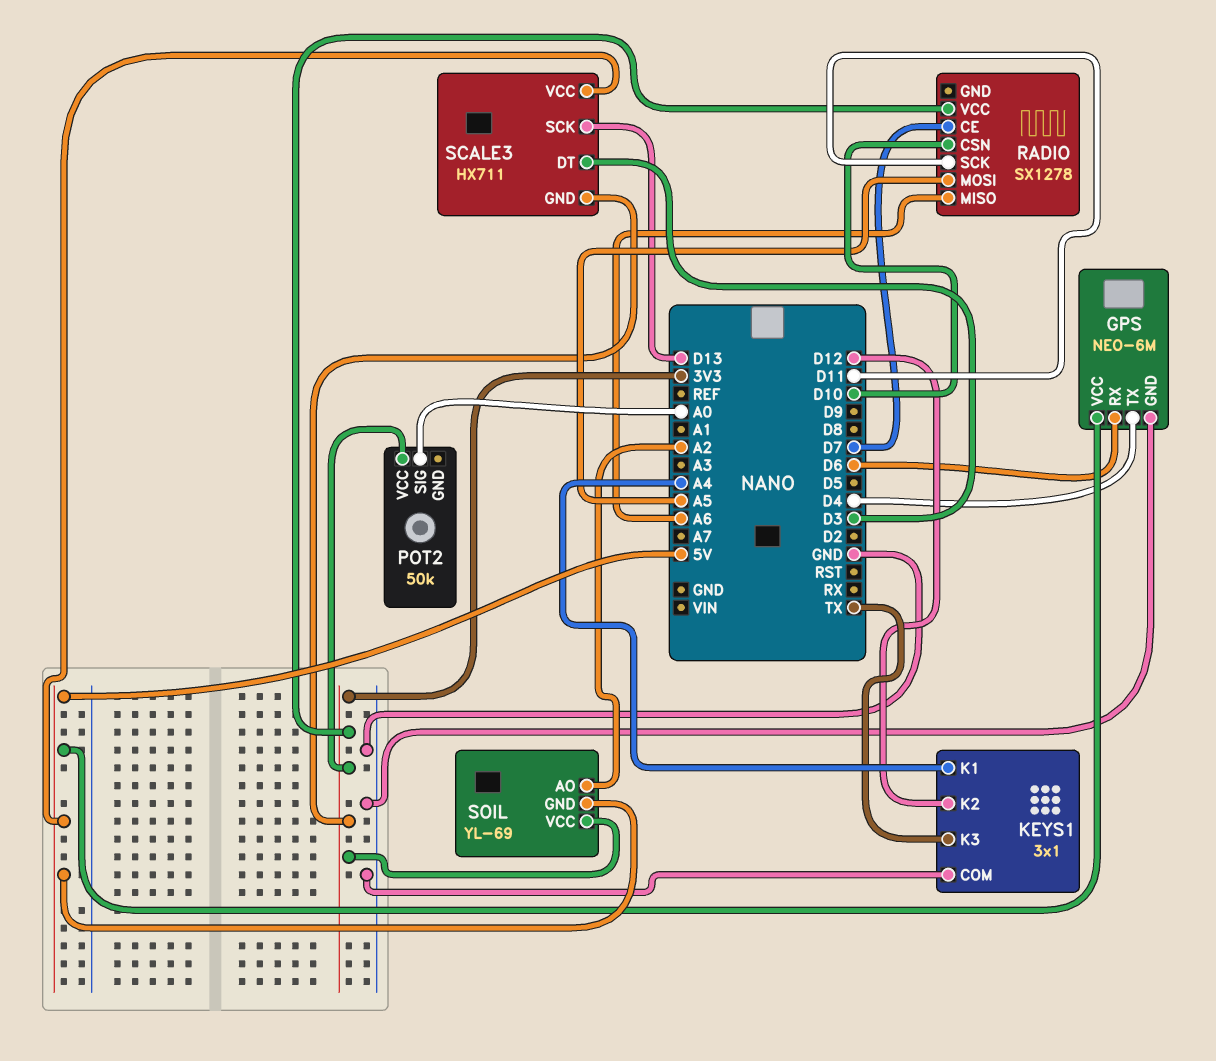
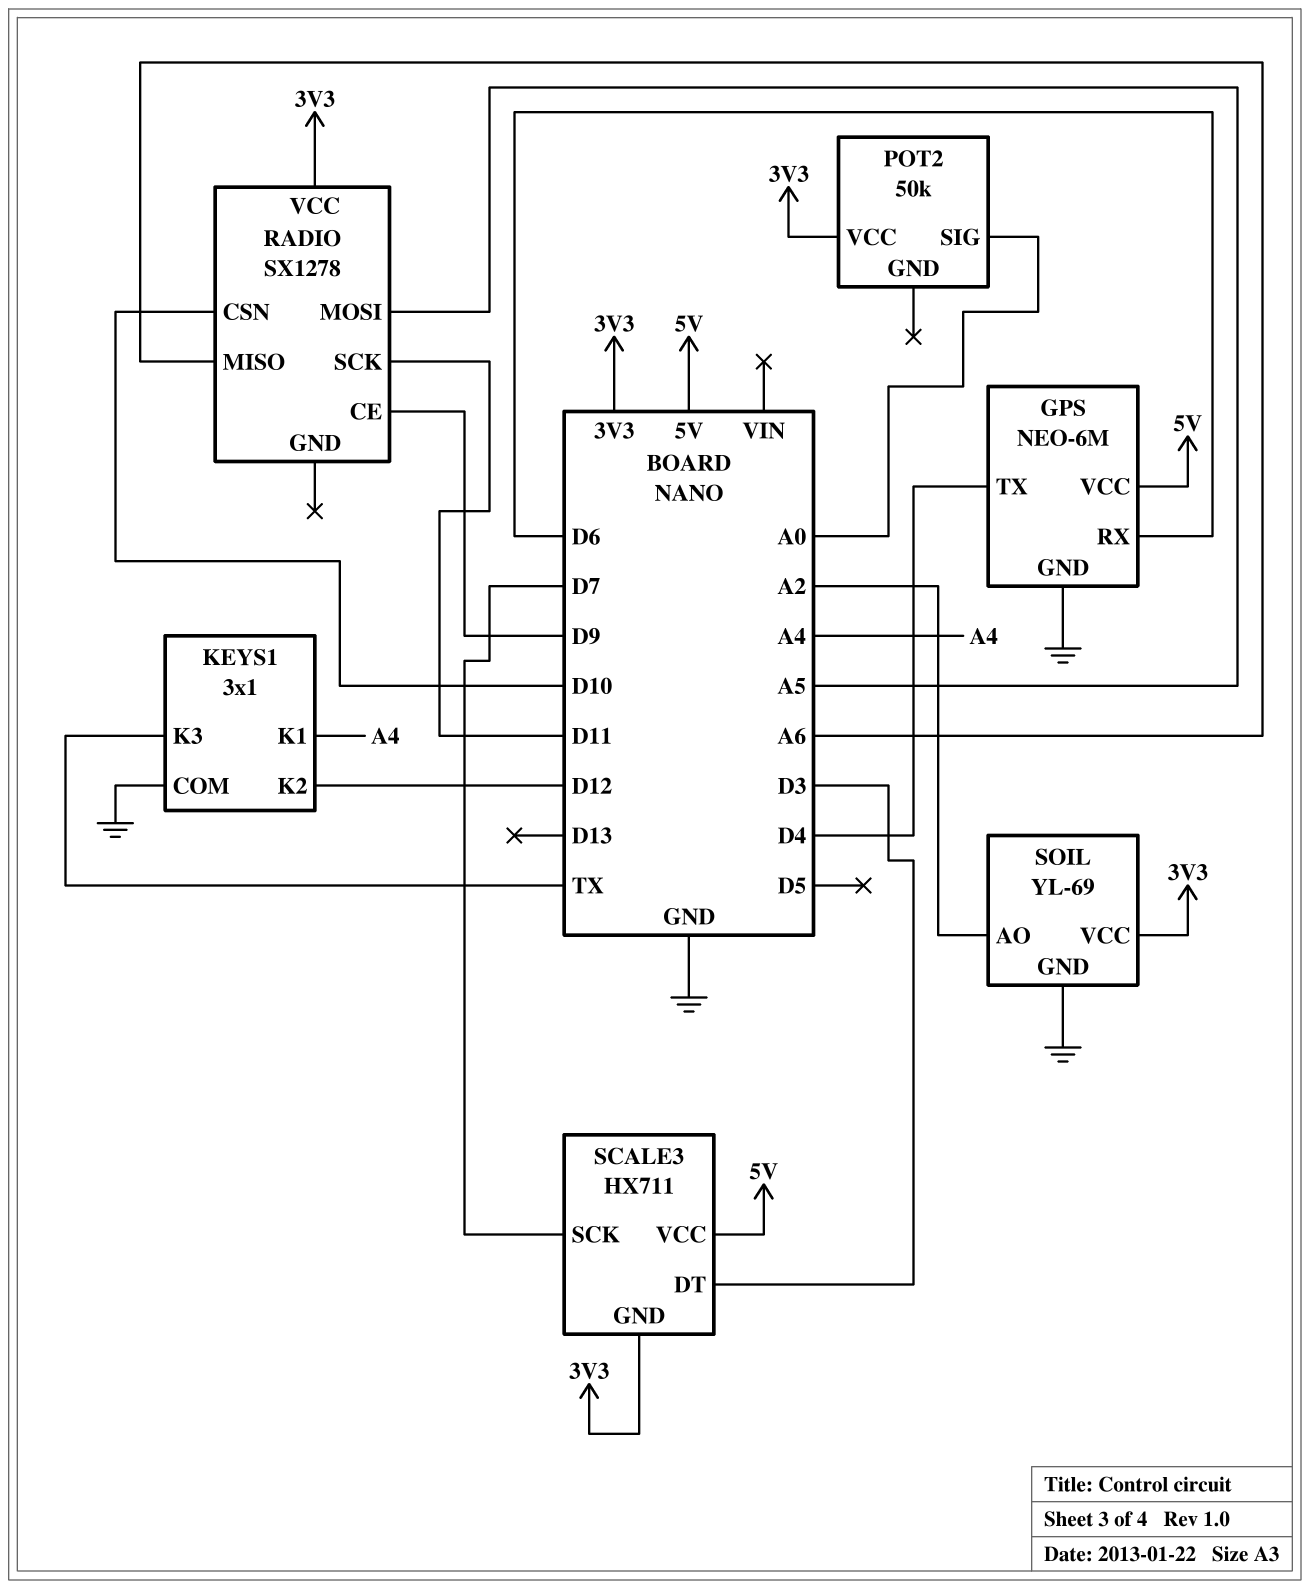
RADIO pin CE: D7 -> D9
SCALE3 pin SCK: D13 -> D7
SOIL pin GND: 5V -> GND

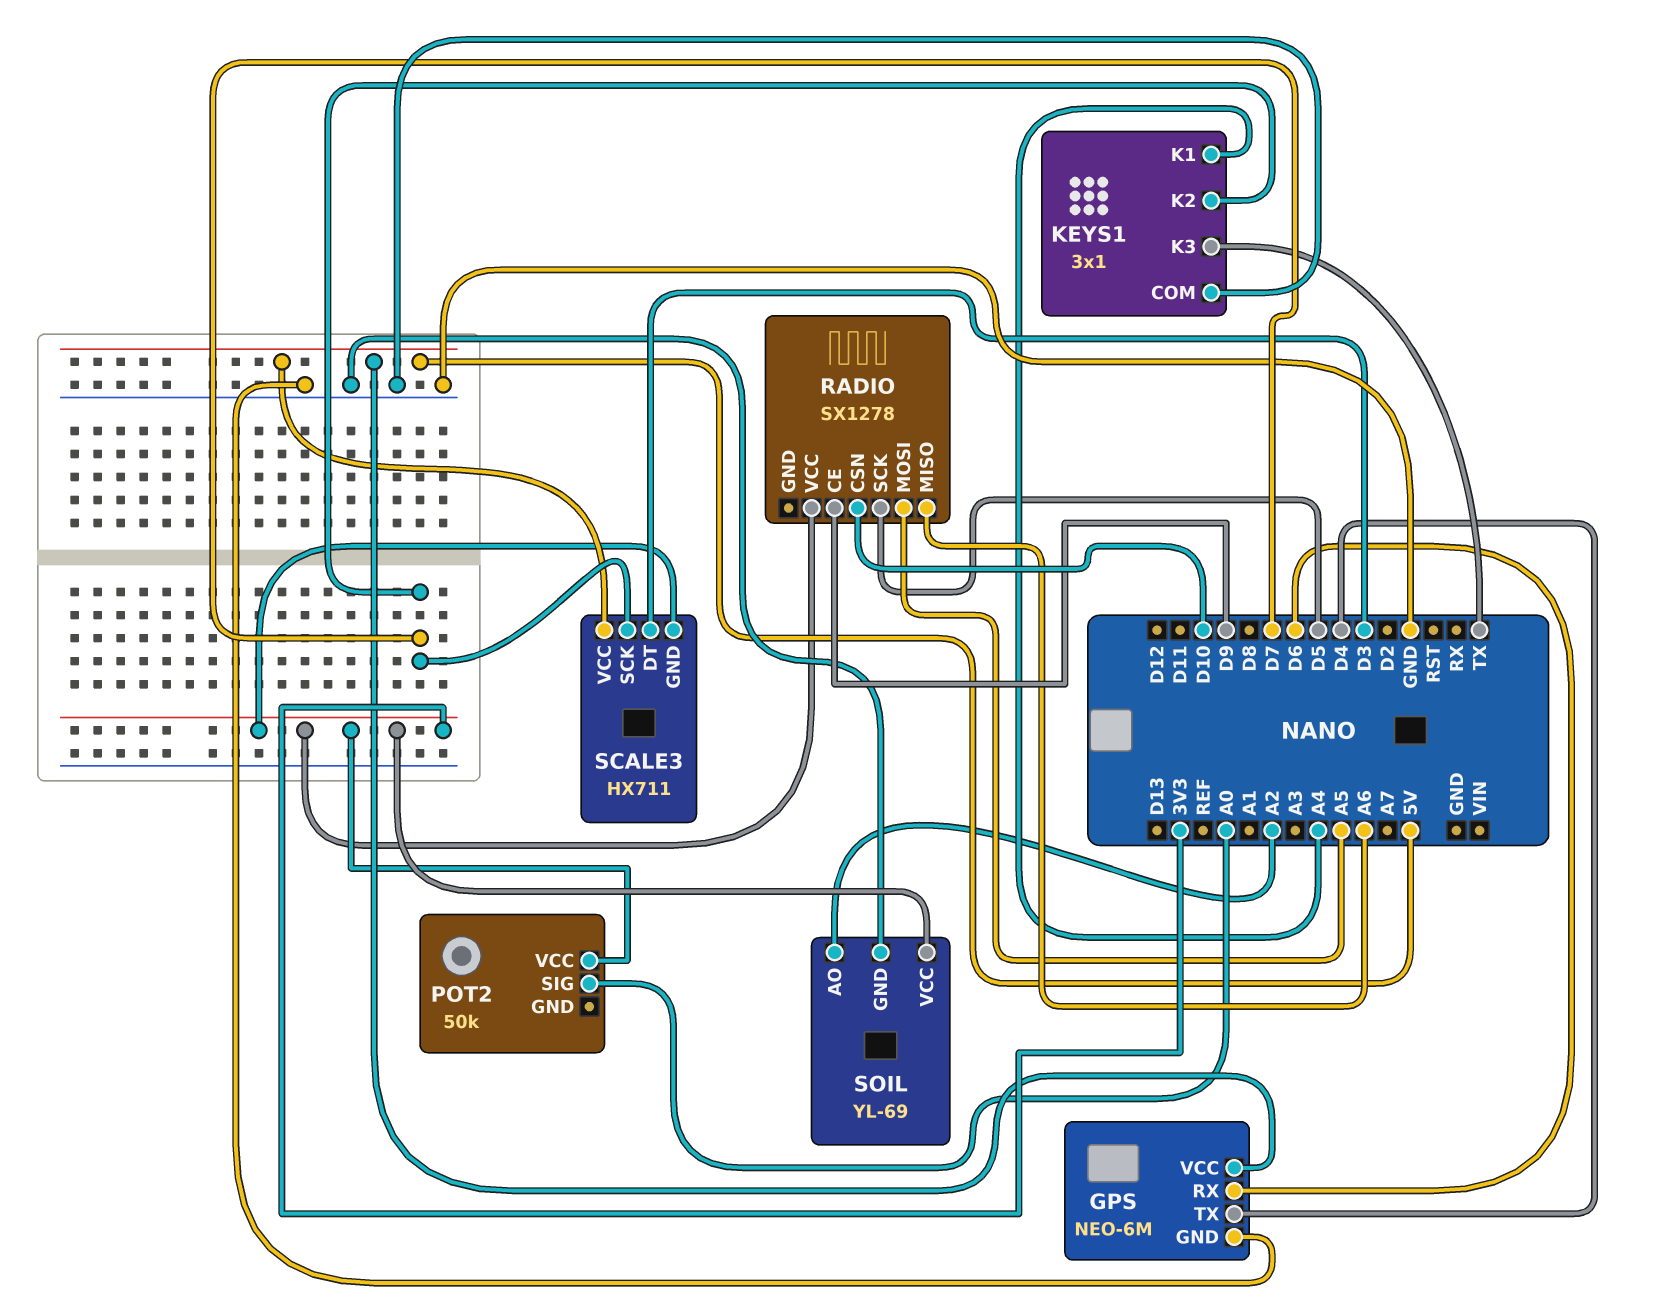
KEYS1 pin K2: D12 -> D7
RADIO pin SCK: D11 -> D5

